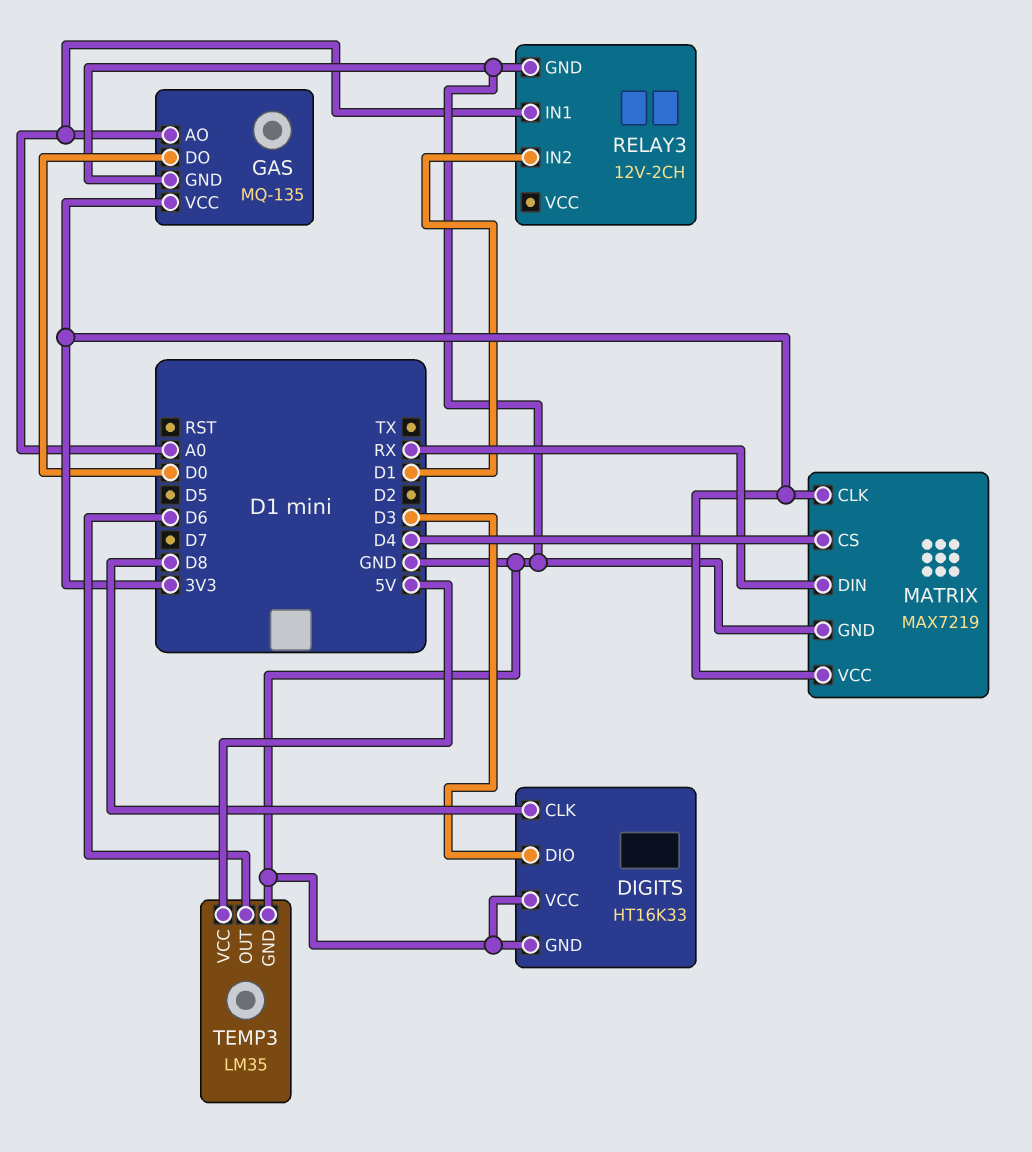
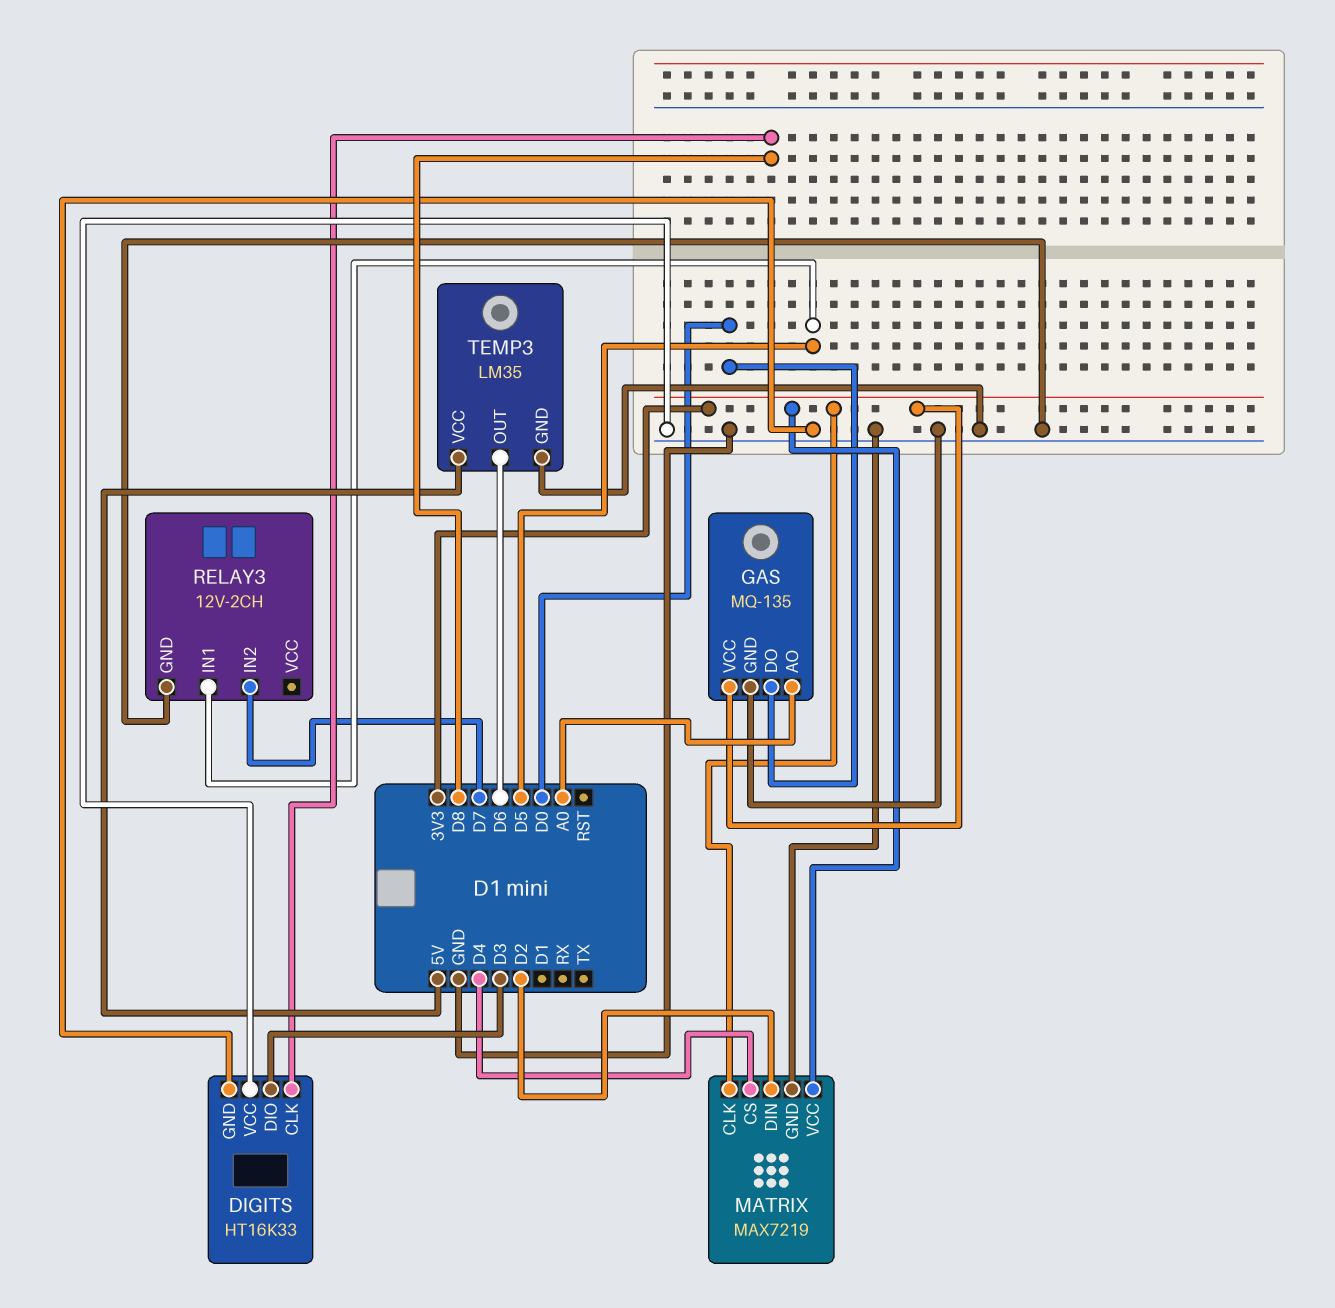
MATRIX pin DIN: RX -> D2
RELAY3 pin IN1: A0 -> D5
RELAY3 pin IN2: D1 -> D7

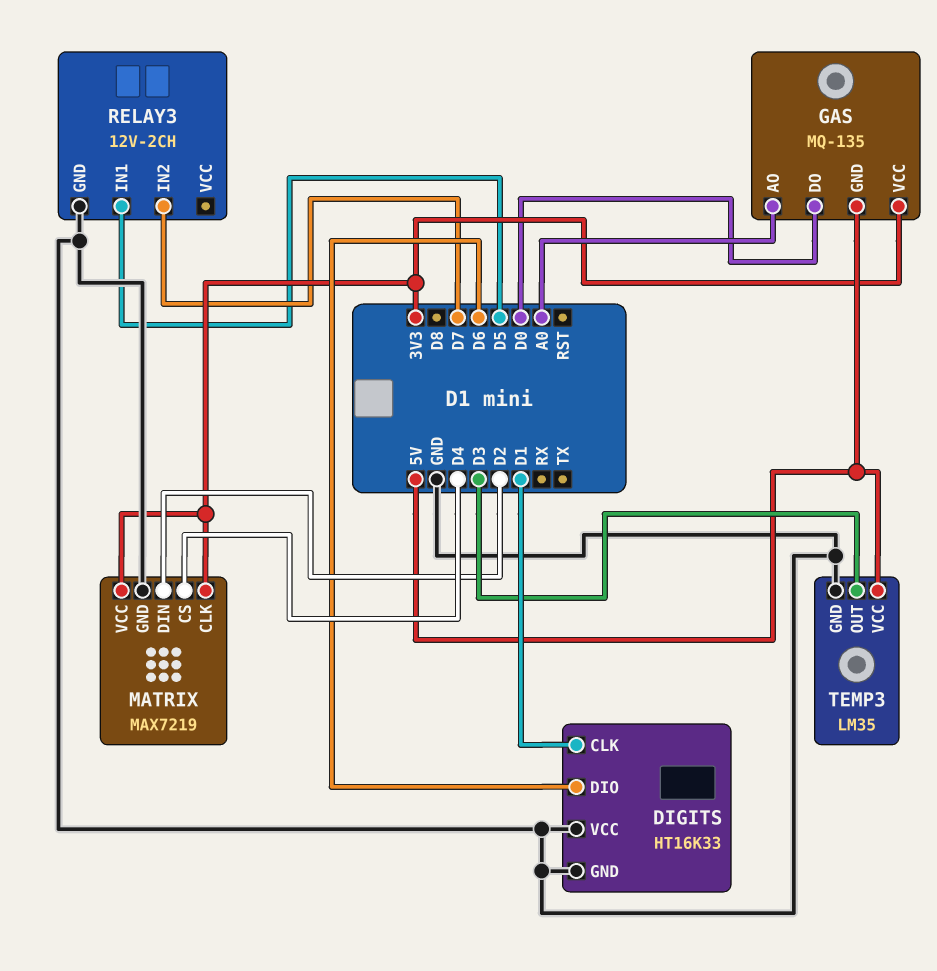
DIGITS pin CLK: D8 -> D1
DIGITS pin DIO: D3 -> D6
GAS pin GND: GND -> 5V
TEMP3 pin OUT: D6 -> D3

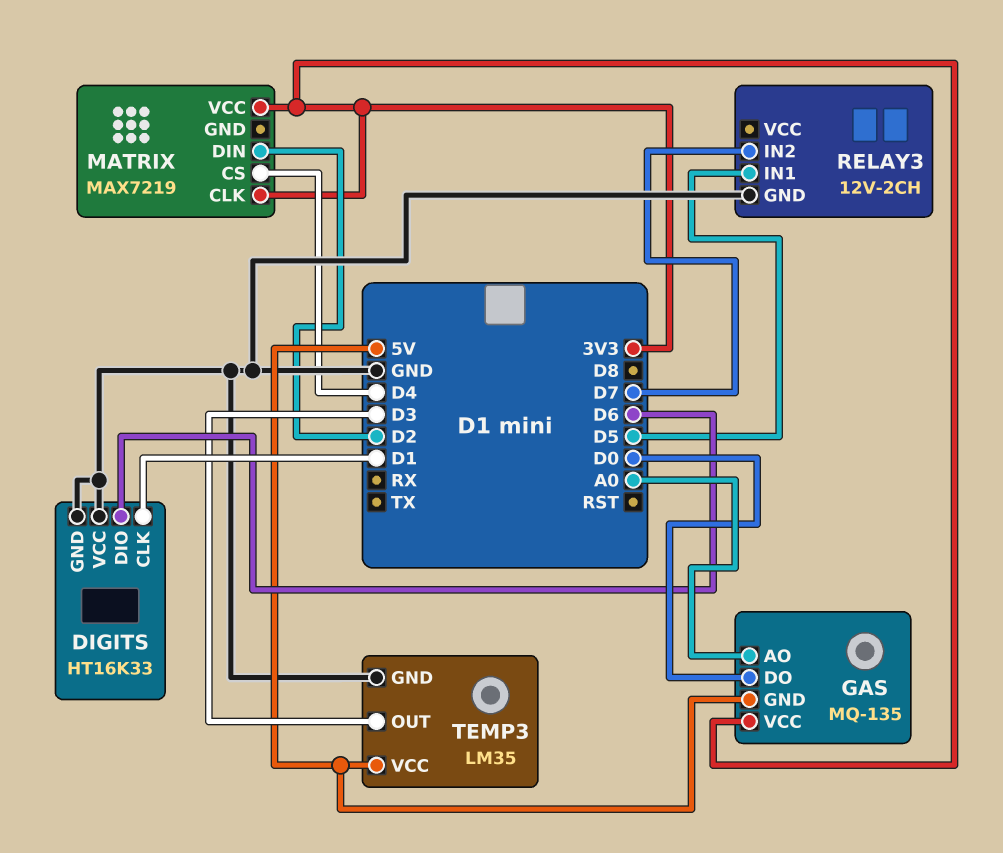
MATRIX pin GND: GND -> none

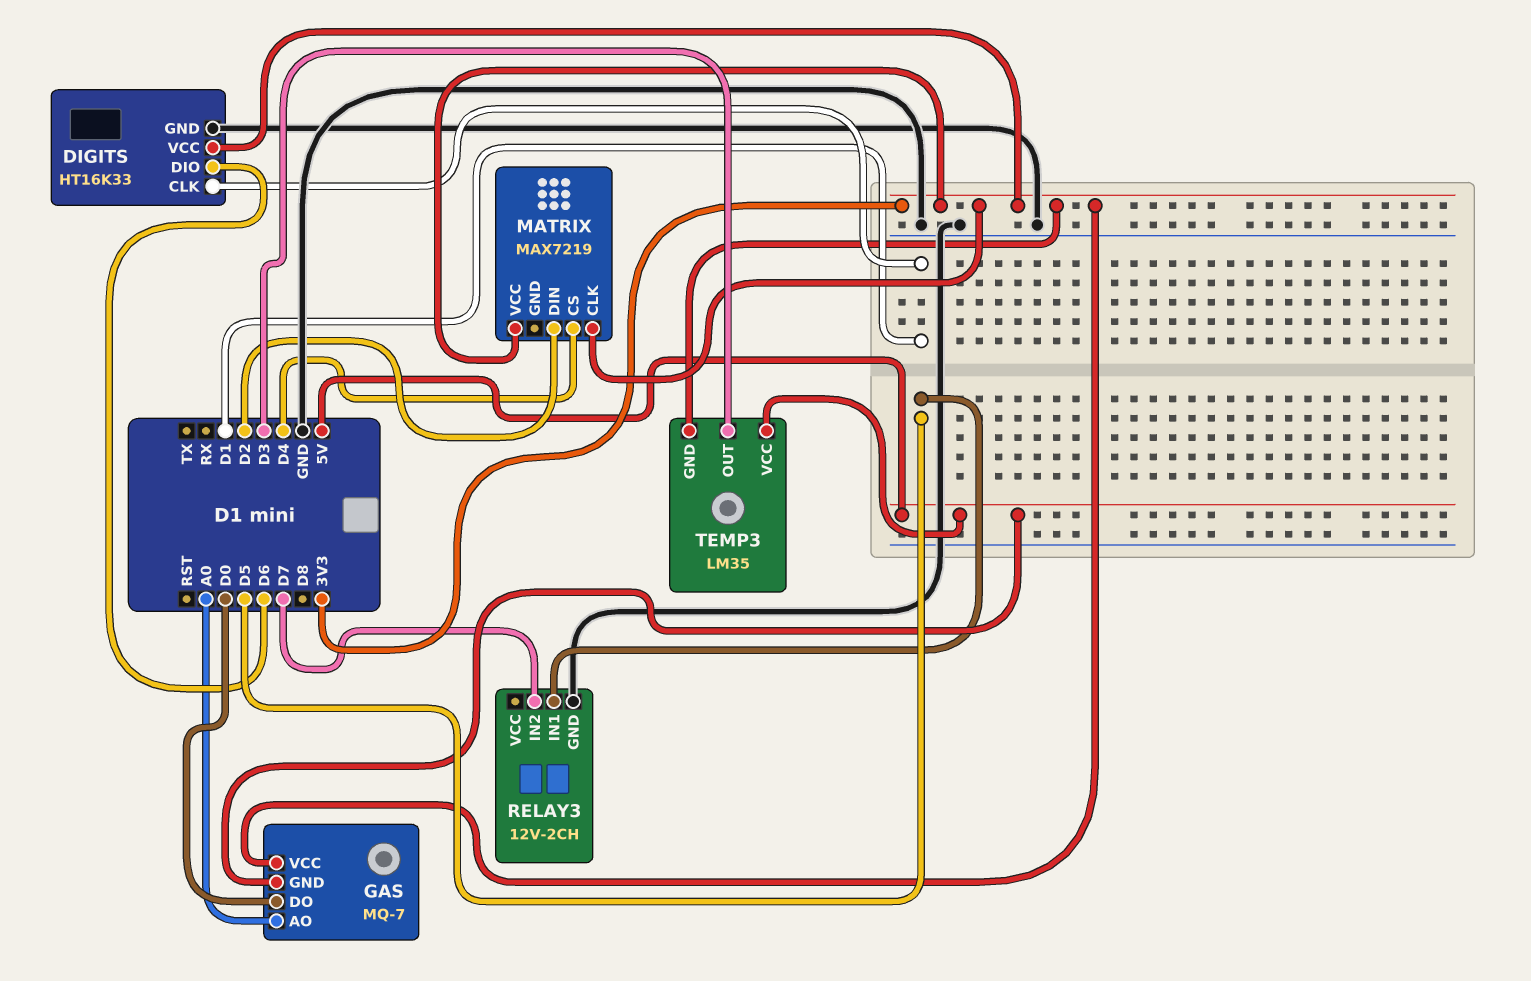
DIGITS pin VCC: GND -> 3V3
GAS: MQ-135 -> MQ-7
TEMP3 pin GND: GND -> 3V3

